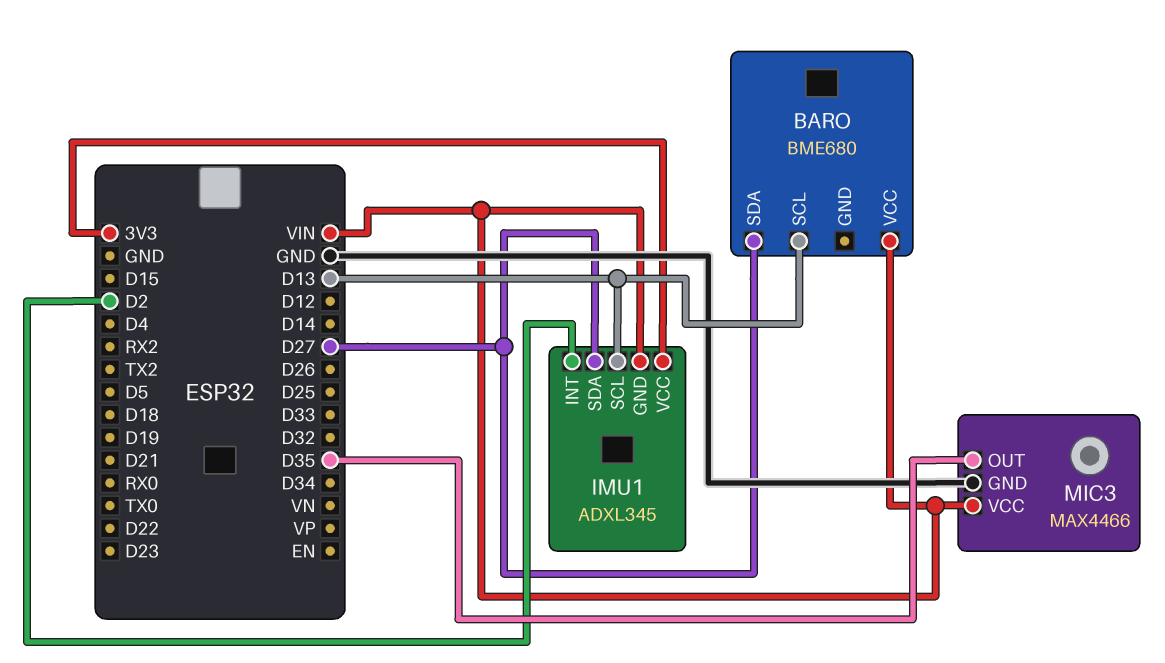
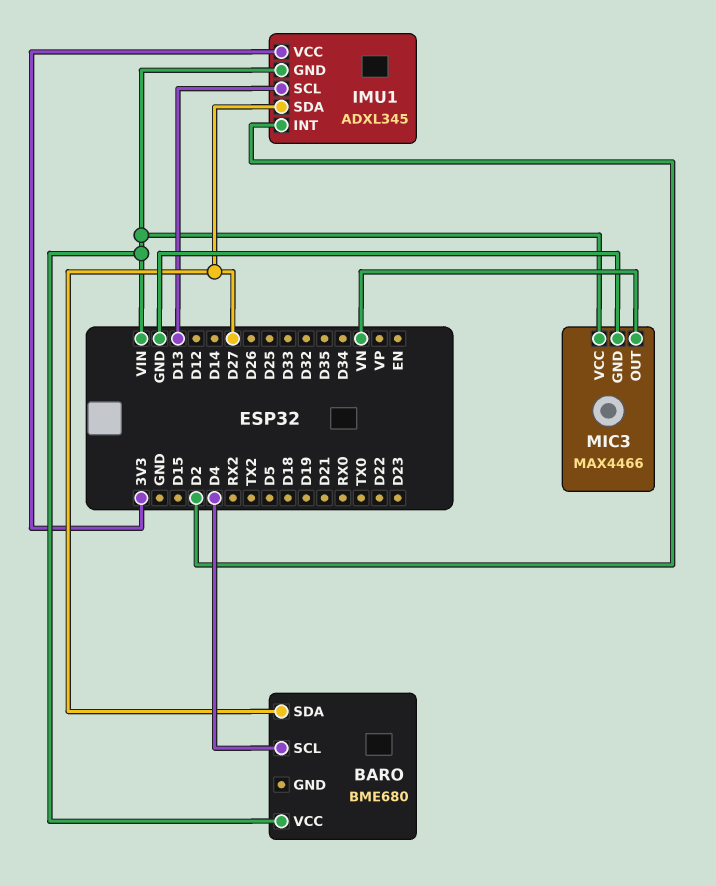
BARO pin SCL: D13 -> D4
MIC3 pin OUT: D35 -> VN

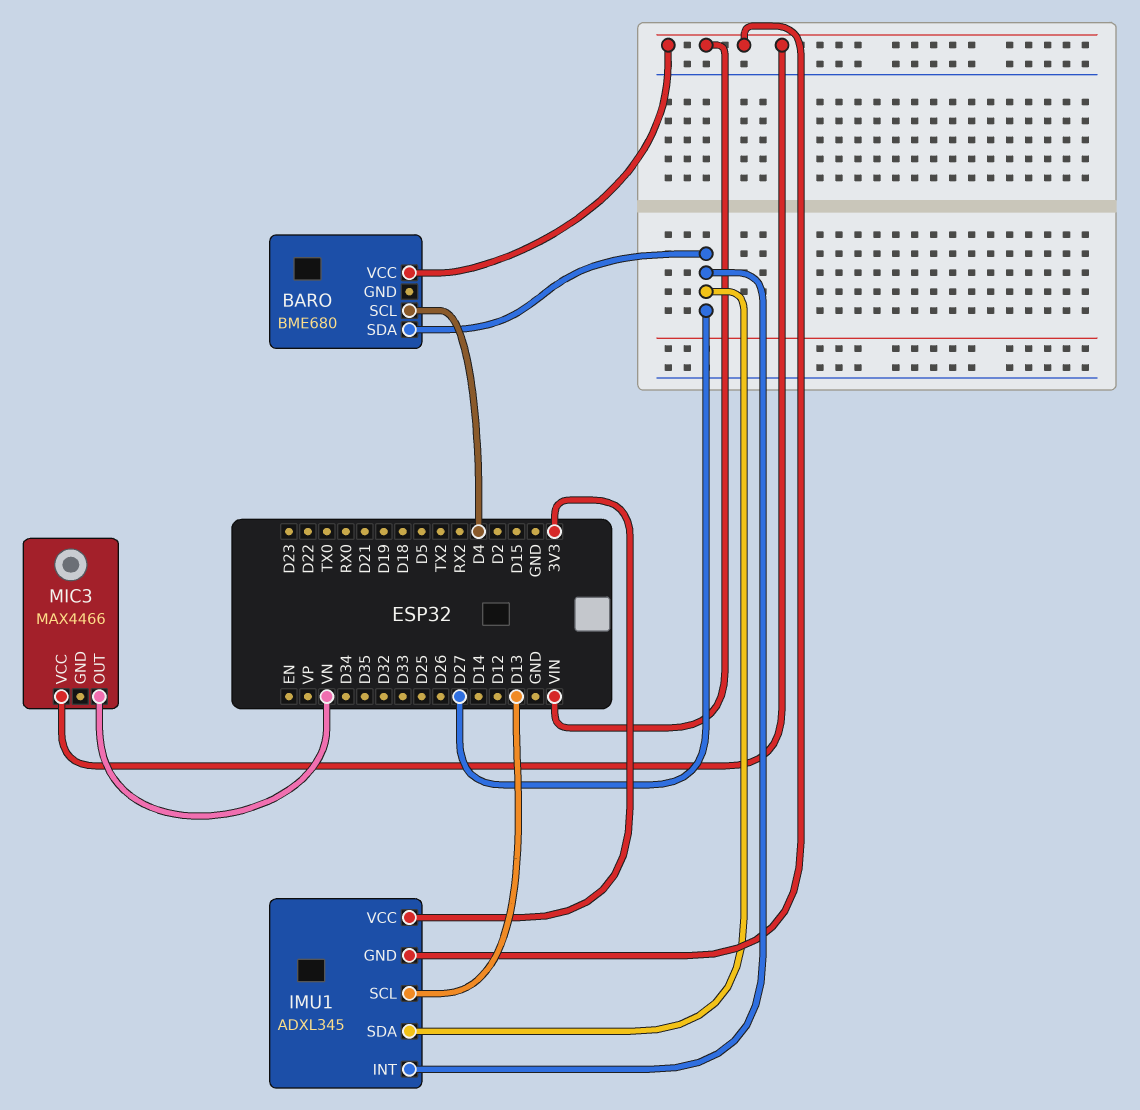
IMU1 pin INT: D2 -> D27
MIC3 pin GND: GND -> none

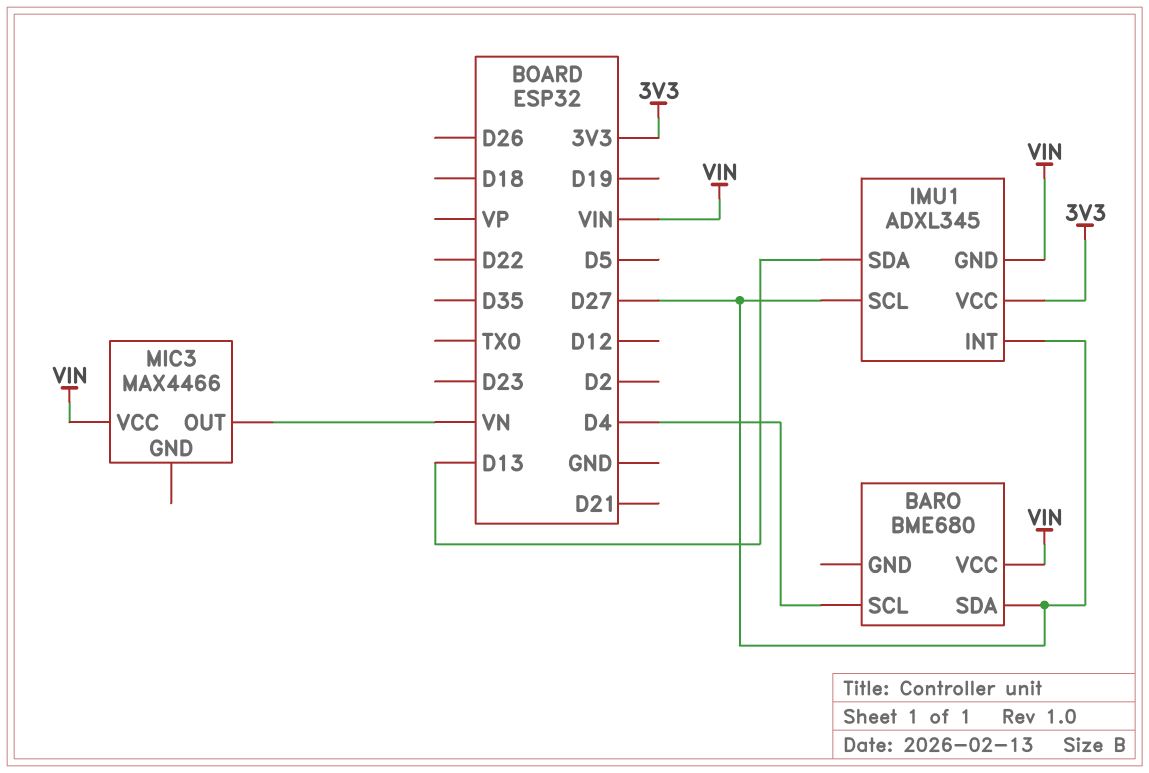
IMU1 pin SCL: D13 -> D27
IMU1 pin SDA: D27 -> D13

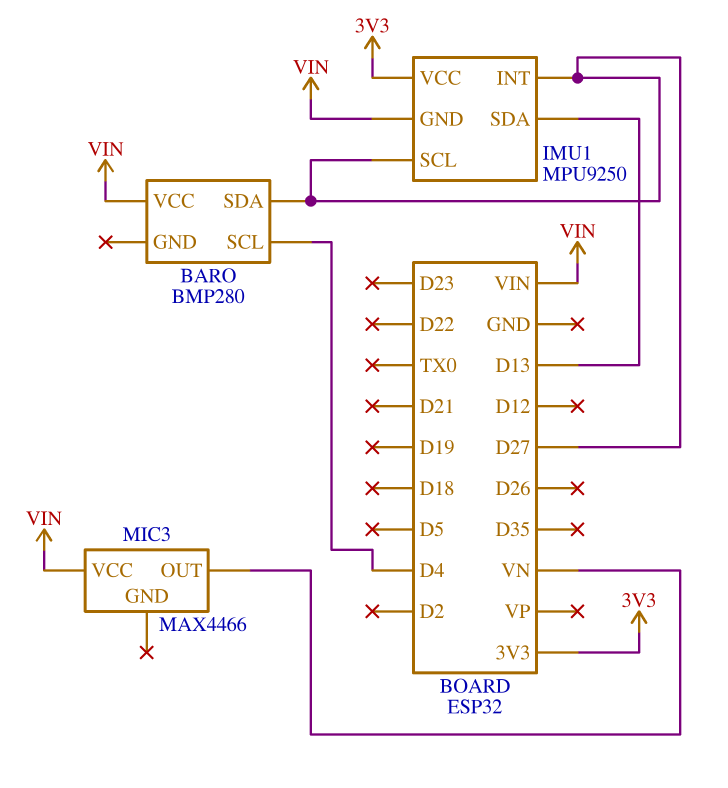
BARO: BME680 -> BMP280
IMU1: ADXL345 -> MPU9250

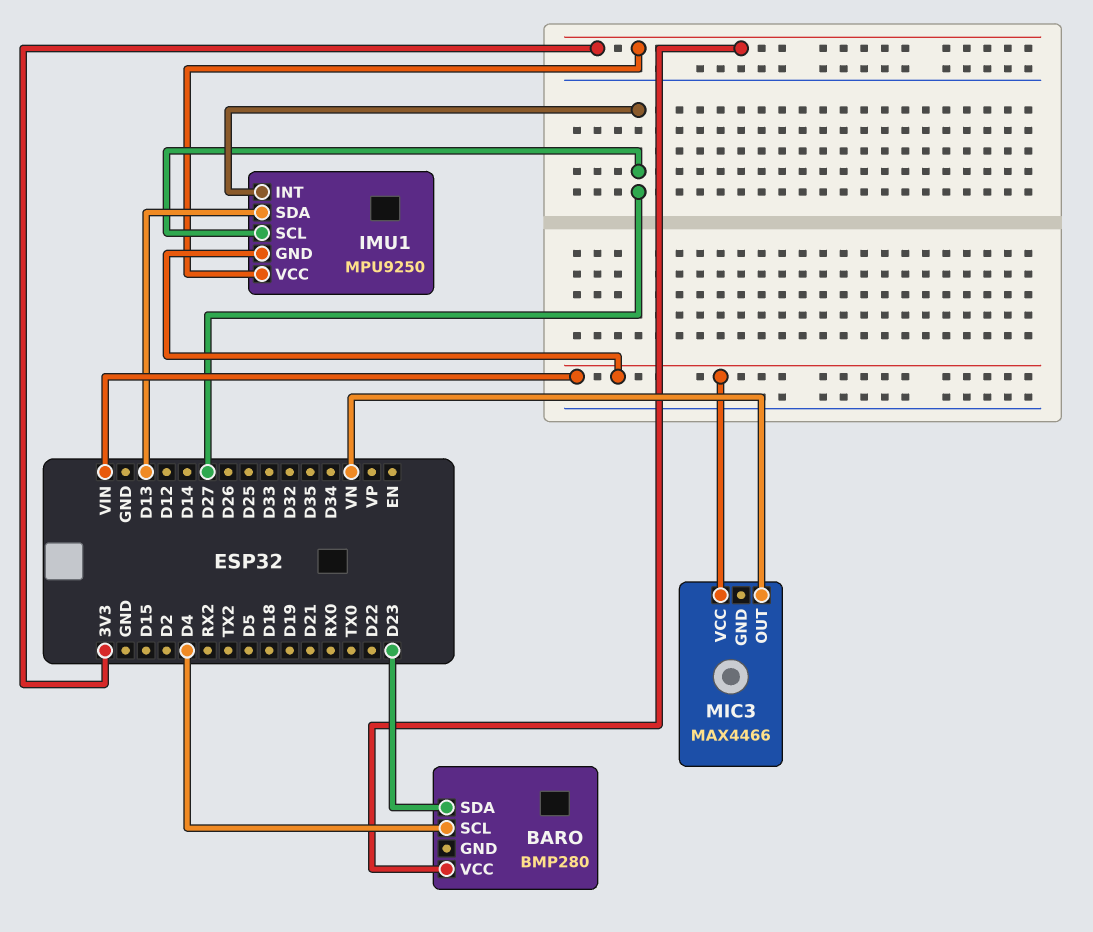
BARO pin SDA: D27 -> D23
BARO pin VCC: VIN -> 3V3

